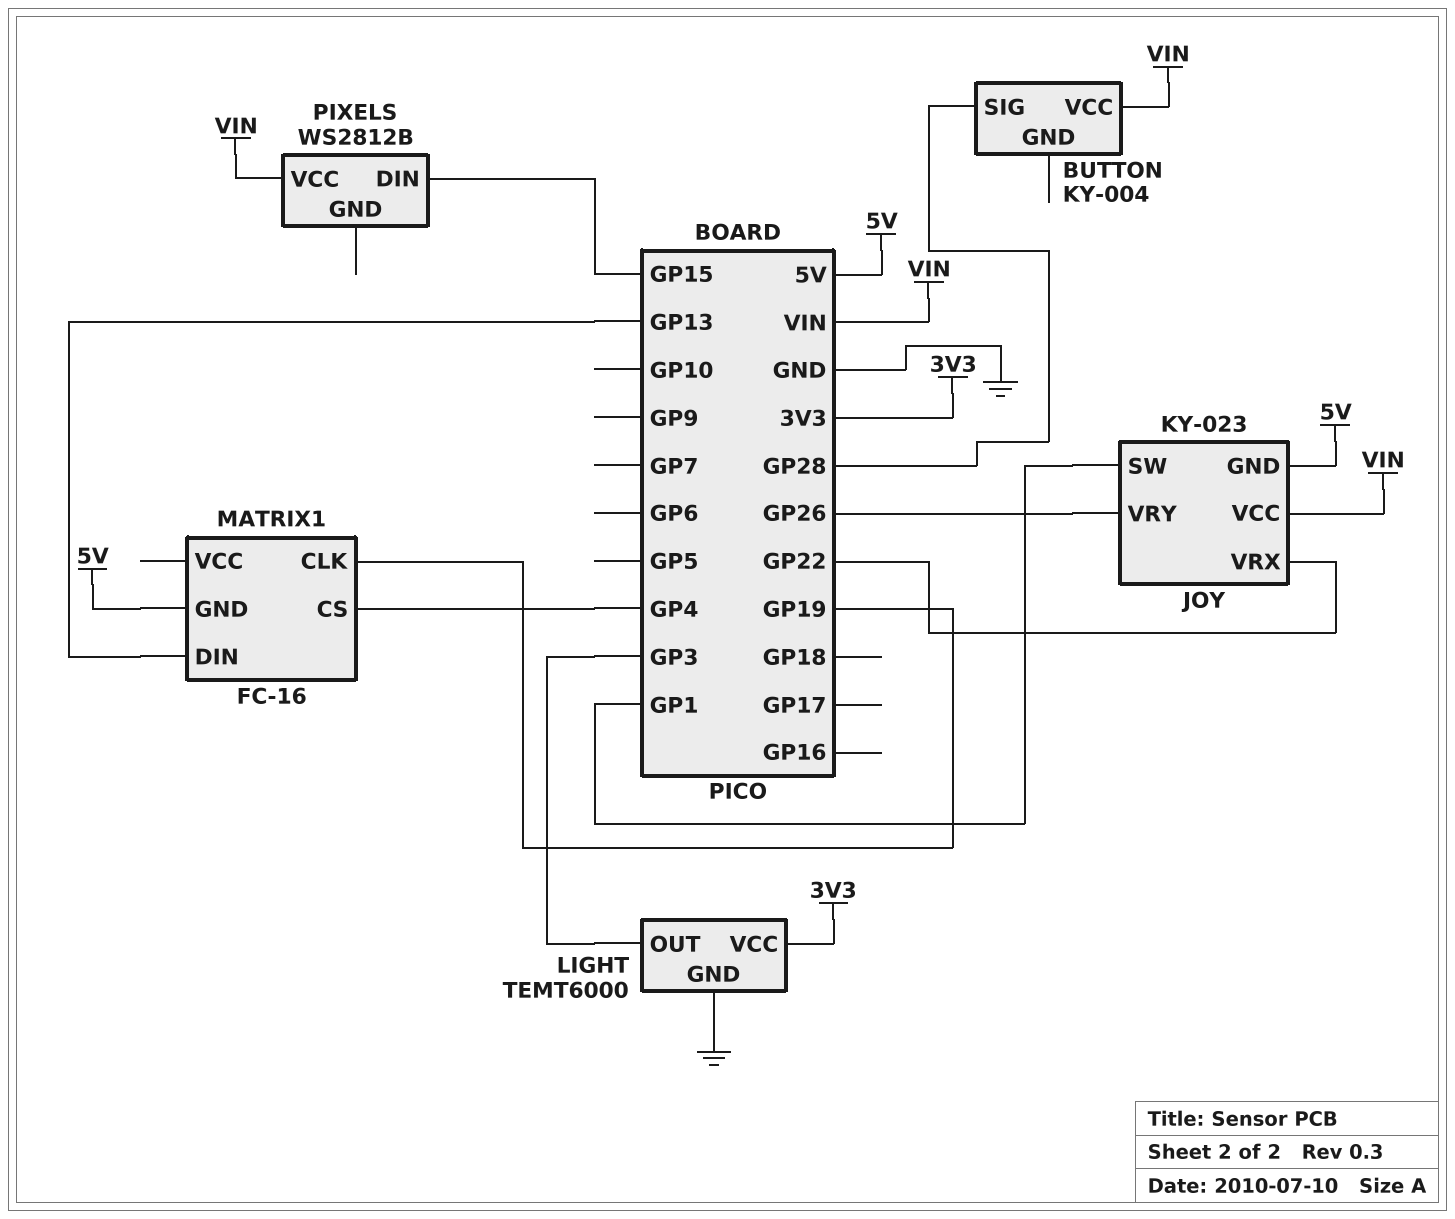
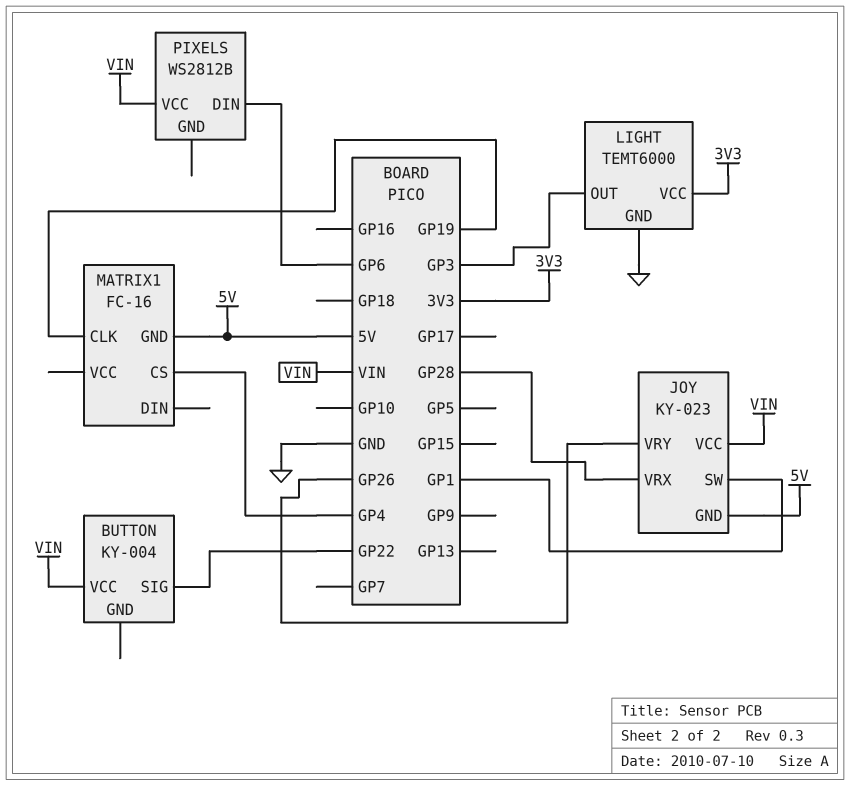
BUTTON pin SIG: GP28 -> GP22
JOY pin VRX: GP22 -> GP28
MATRIX1 pin DIN: GP13 -> none
PIXELS pin DIN: GP15 -> GP6

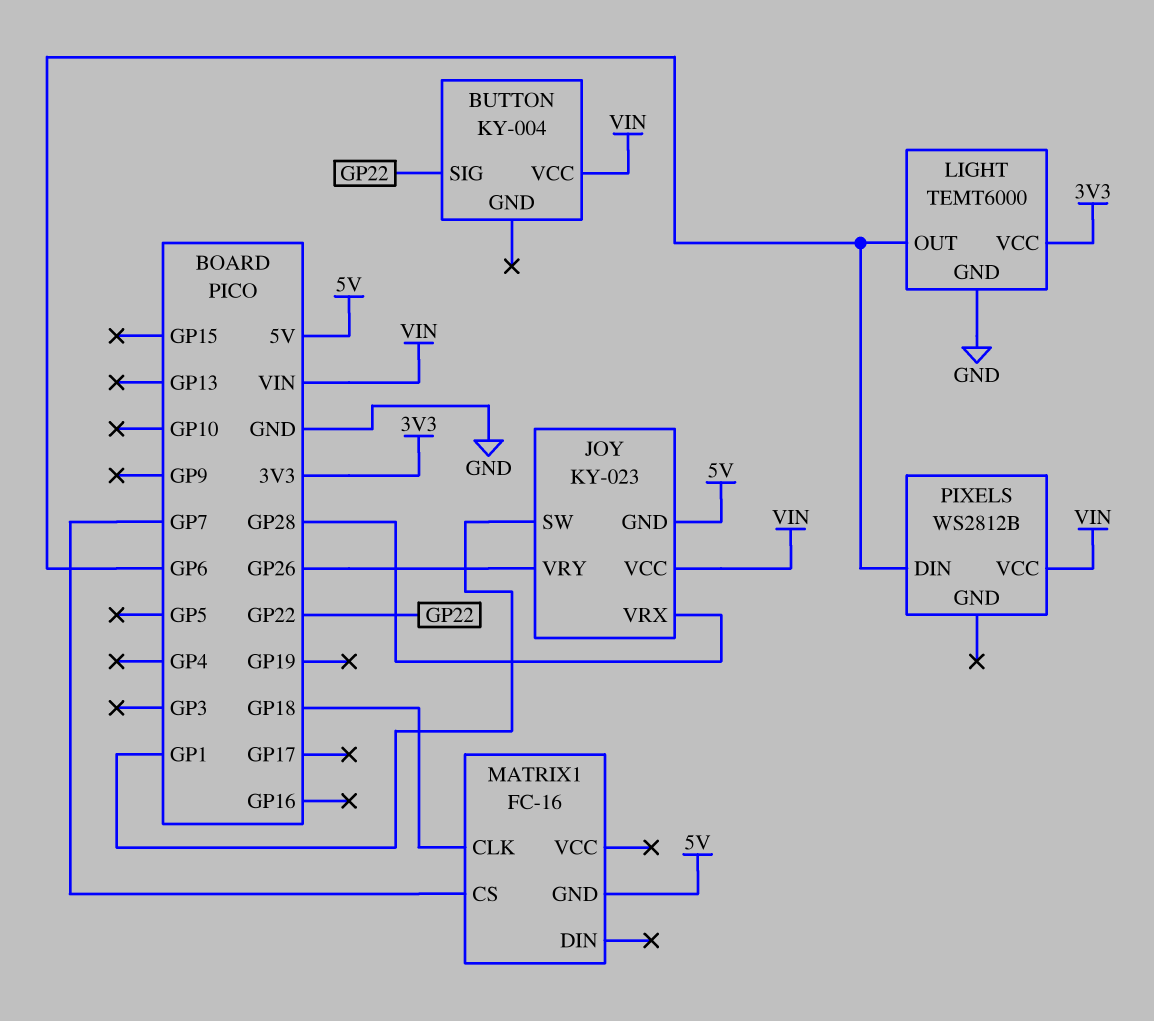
LIGHT pin OUT: GP3 -> GP6
MATRIX1 pin CLK: GP19 -> GP18
MATRIX1 pin CS: GP4 -> GP7

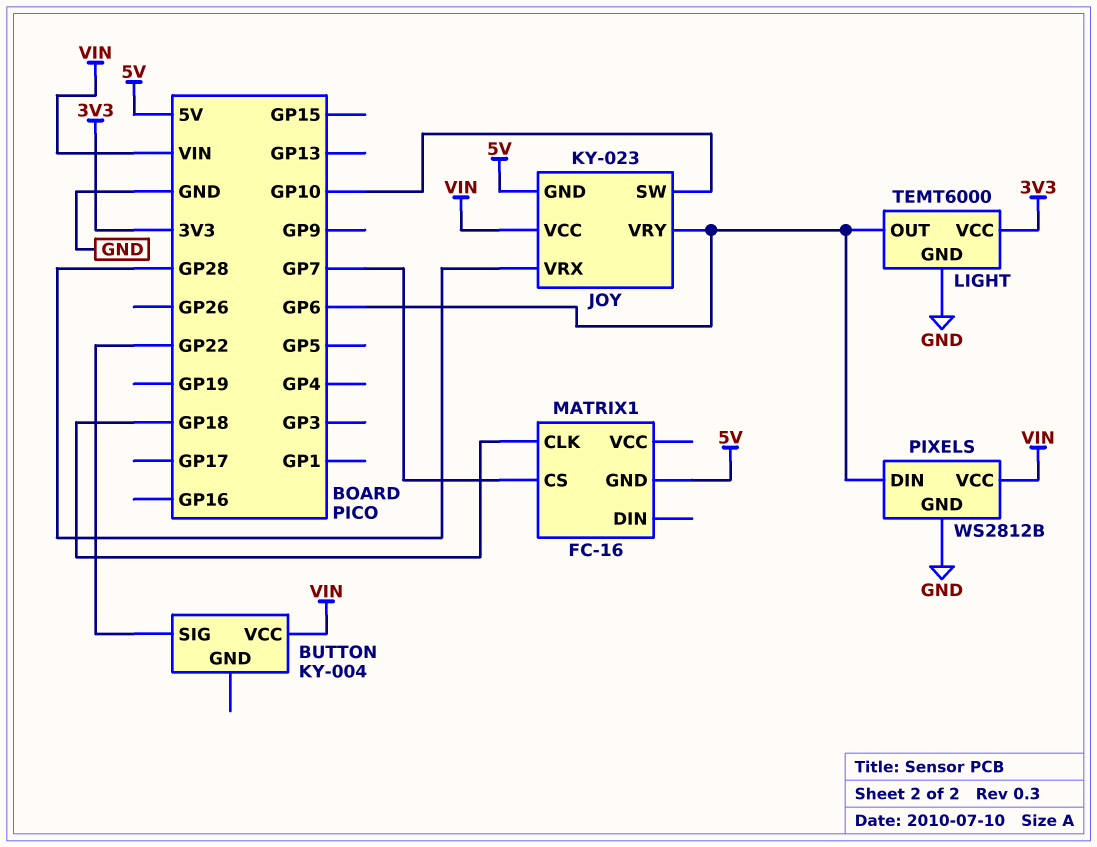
JOY pin SW: GP1 -> GP10
JOY pin VRY: GP26 -> GP6
PIXELS pin GND: none -> GND

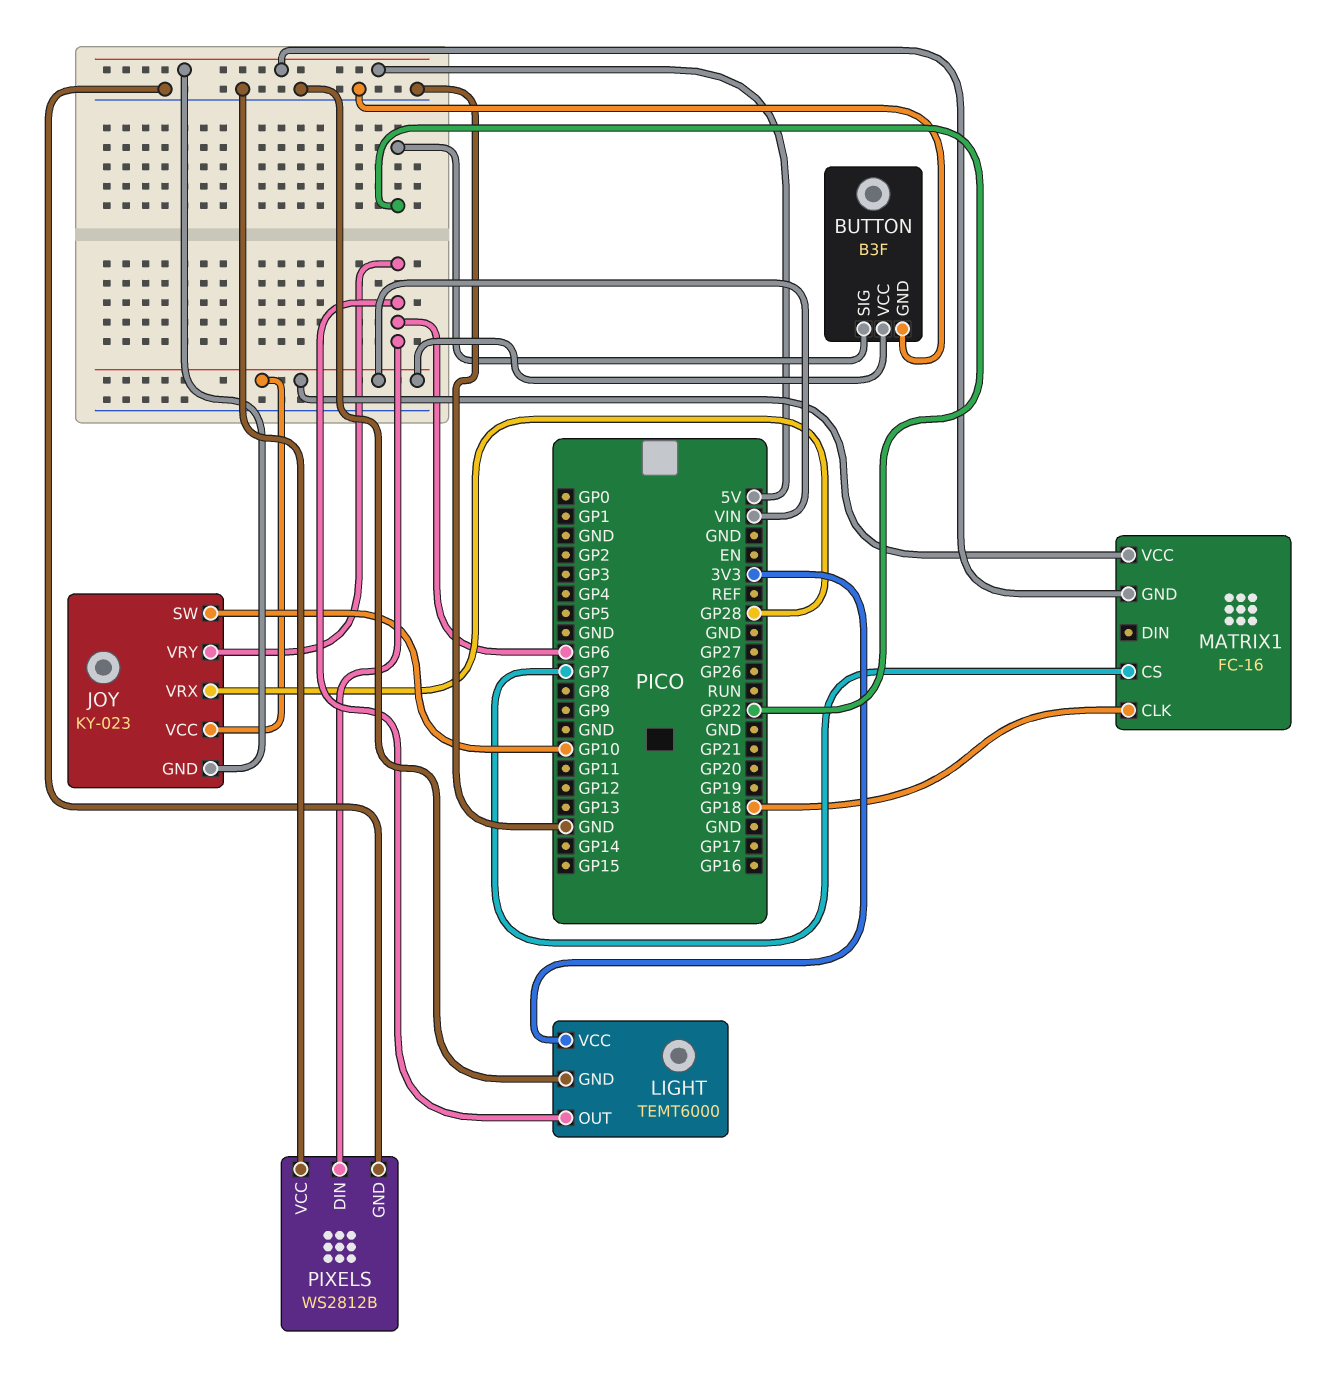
BUTTON: KY-004 -> B3F
BUTTON pin GND: none -> GND
MATRIX1 pin VCC: none -> VIN
PIXELS pin VCC: VIN -> GND

